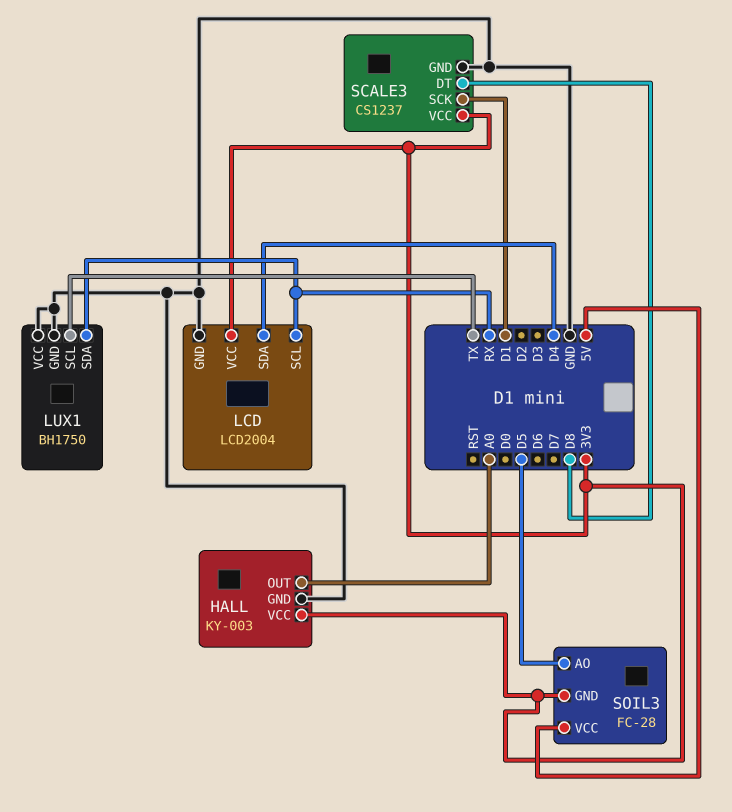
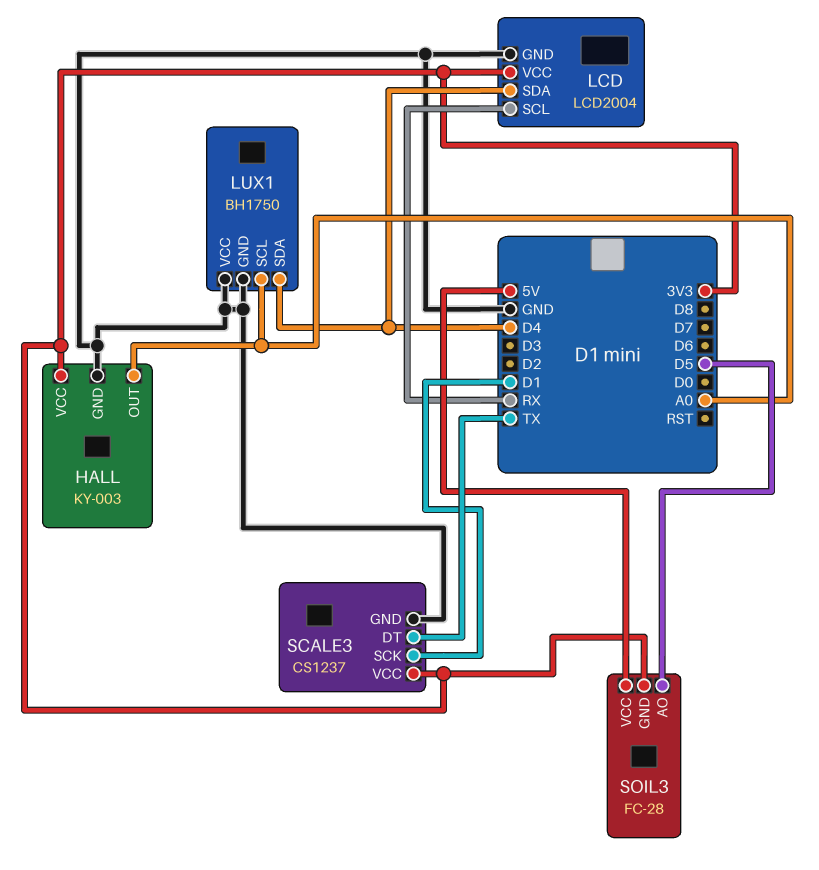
LUX1 pin SCL: TX -> A0
LUX1 pin SDA: RX -> D4
SCALE3 pin DT: D8 -> TX

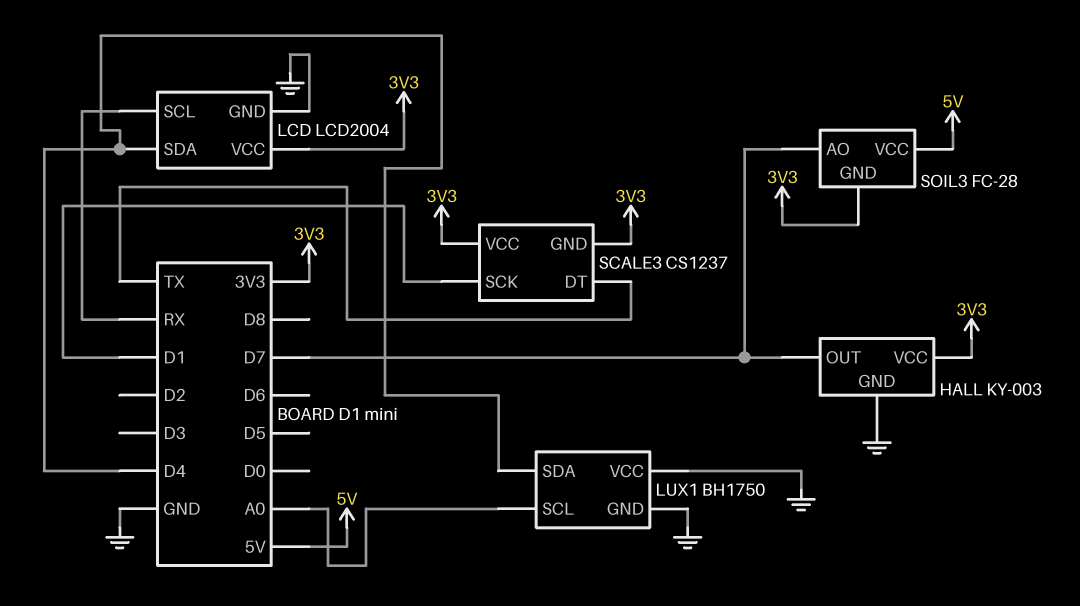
HALL pin OUT: A0 -> D7
SCALE3 pin GND: GND -> 3V3
SOIL3 pin AO: D5 -> D7

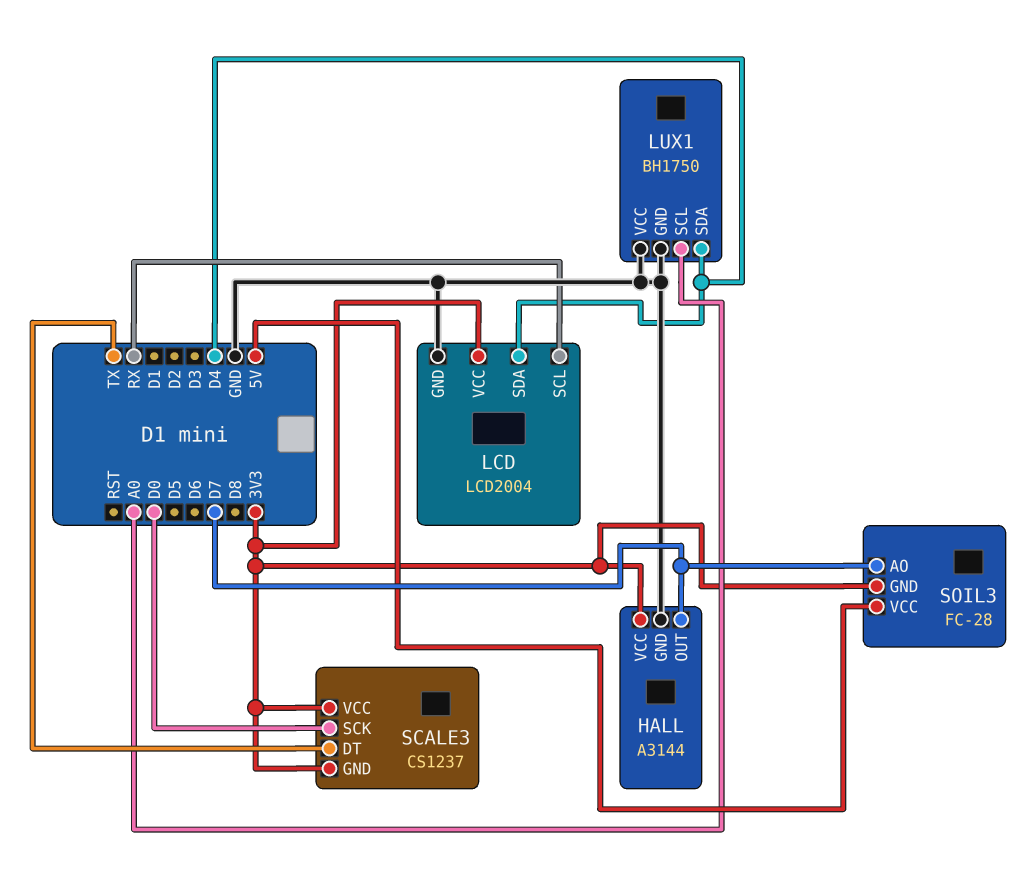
HALL: KY-003 -> A3144
SCALE3 pin SCK: D1 -> D0

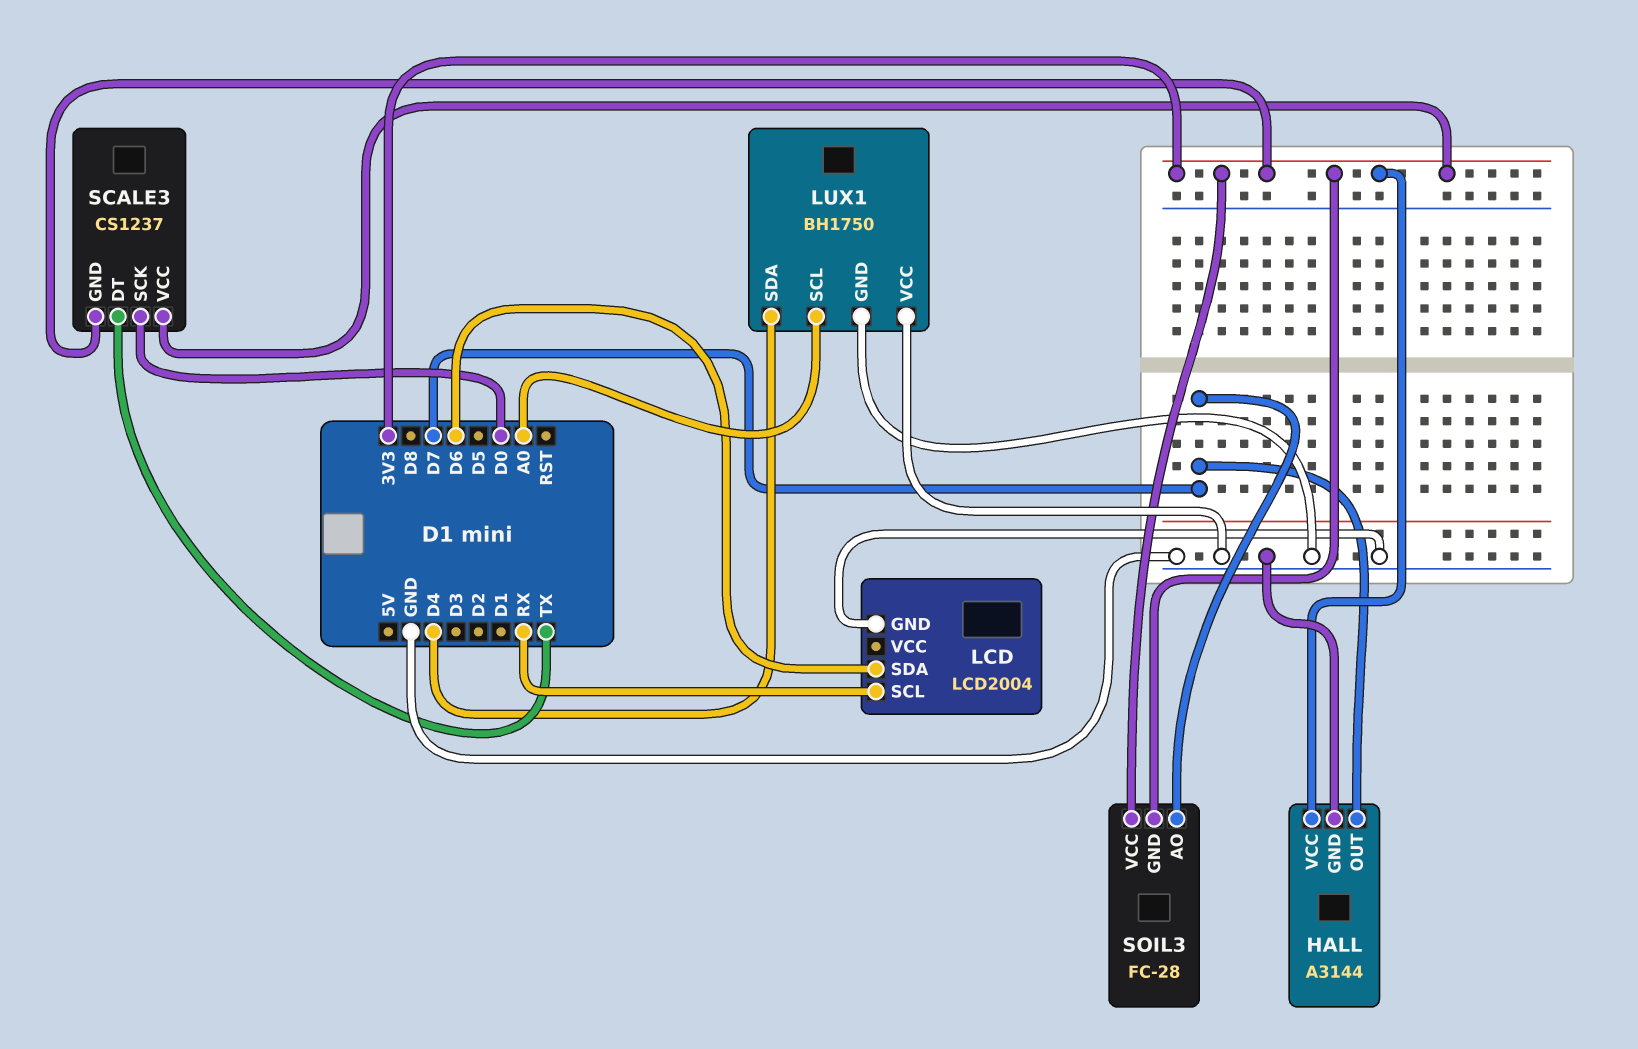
LCD pin SDA: D4 -> D6
LCD pin VCC: 3V3 -> none
SOIL3 pin VCC: 5V -> 3V3

